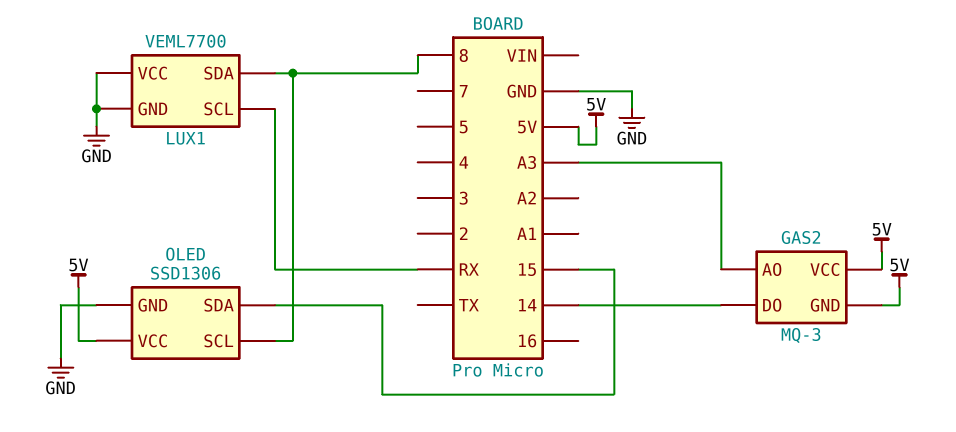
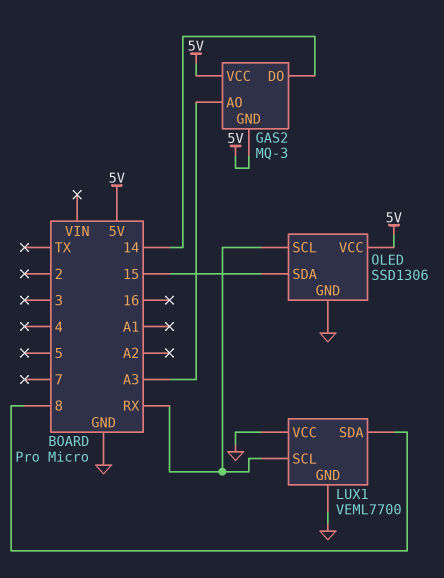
OLED pin SCL: 8 -> RX

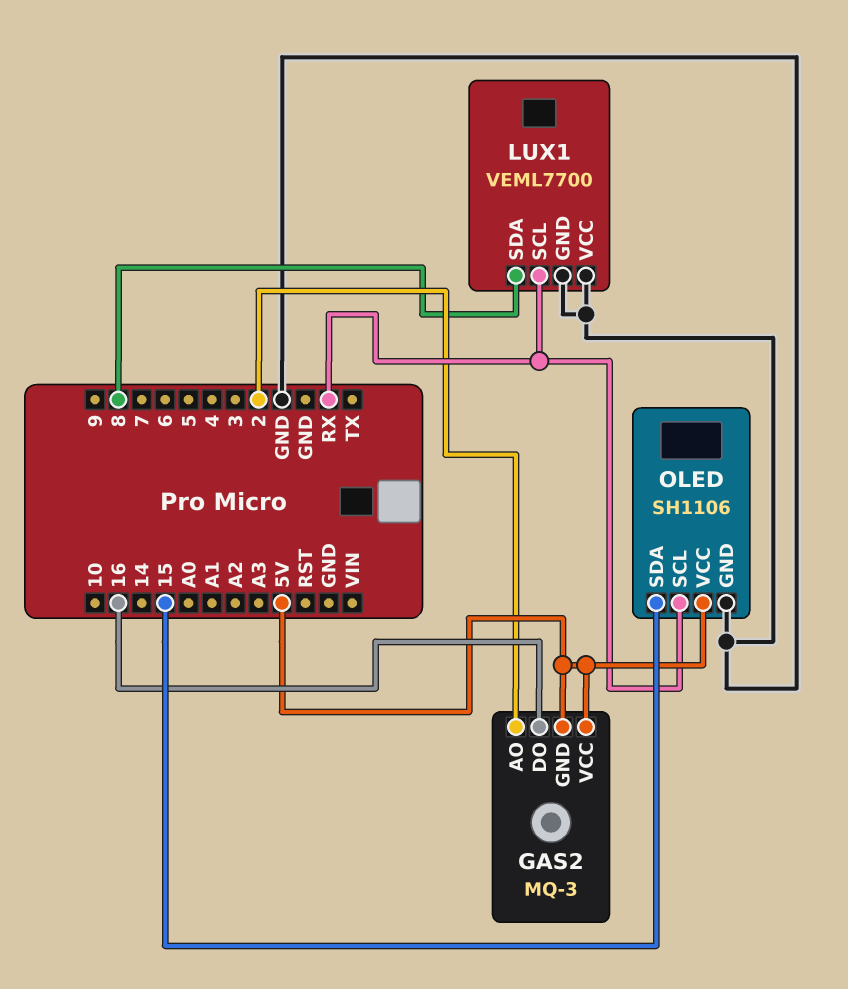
GAS2 pin AO: A3 -> 2
GAS2 pin DO: 14 -> 16
OLED: SSD1306 -> SH1106

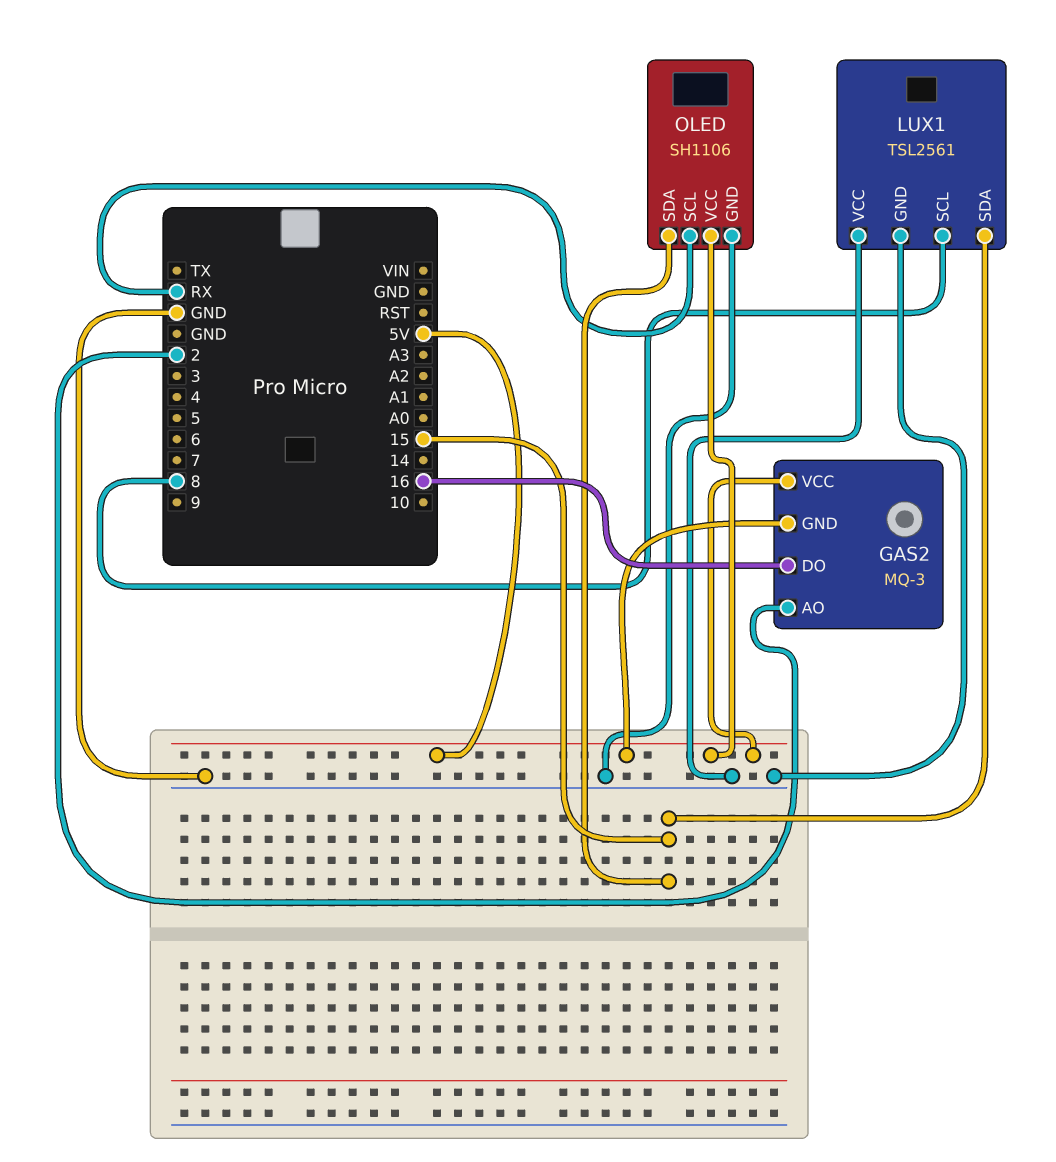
LUX1: VEML7700 -> TSL2561
LUX1 pin SCL: RX -> 8
LUX1 pin SDA: 8 -> 15

